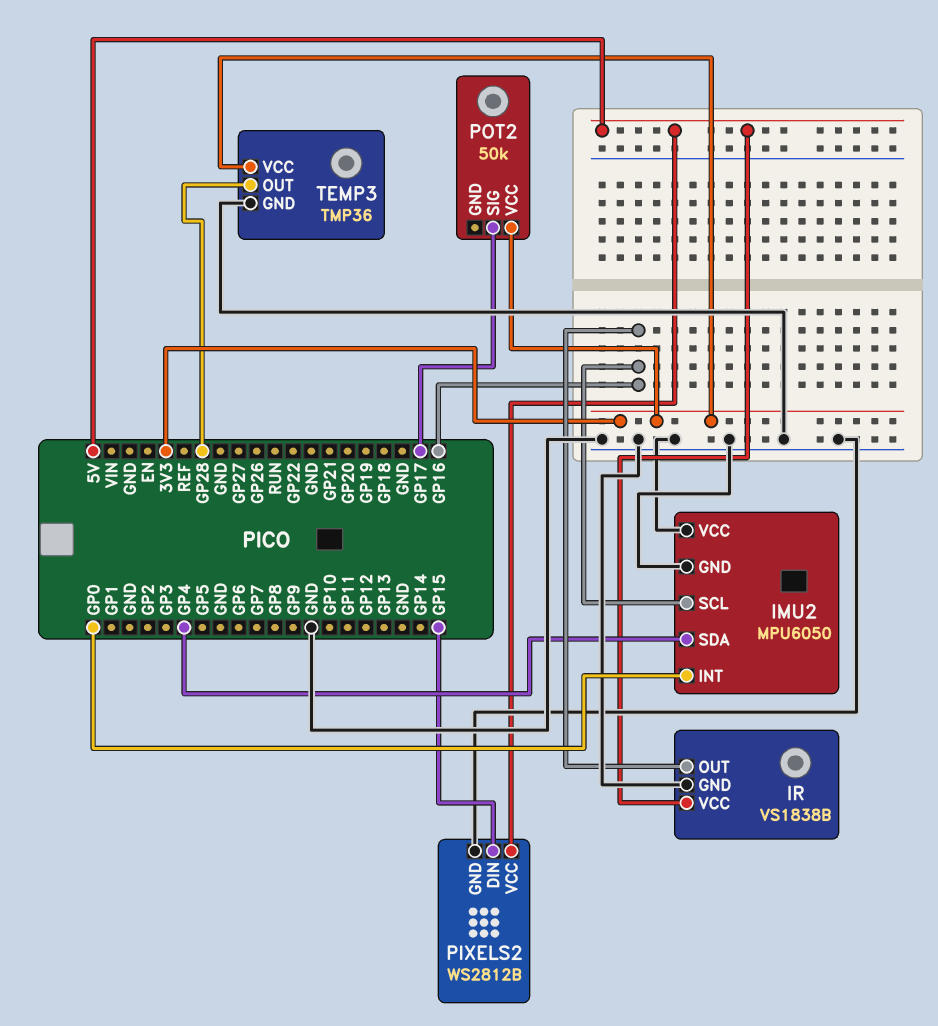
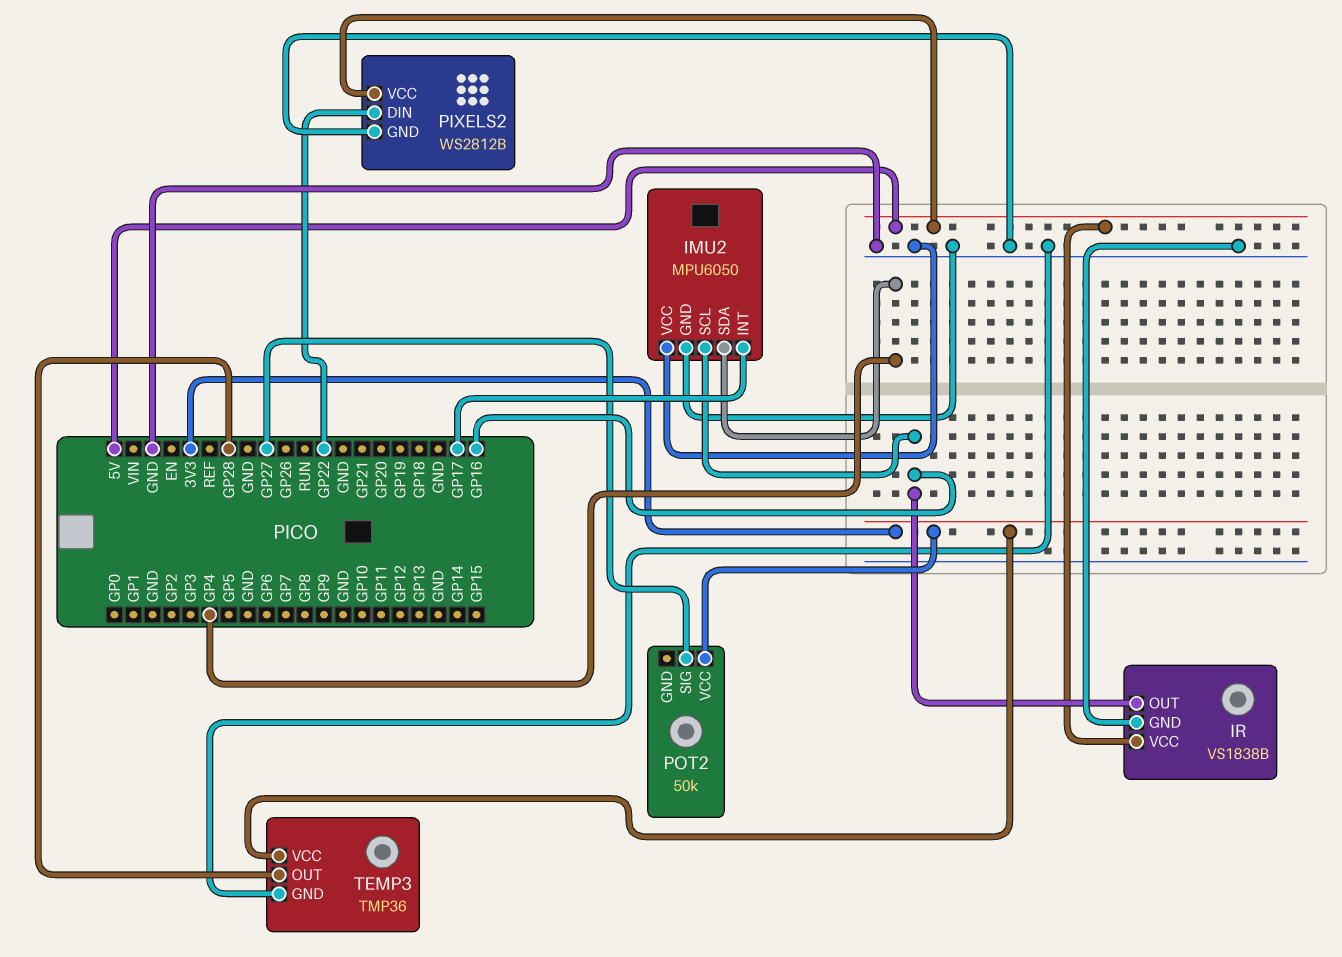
IMU2 pin INT: GP0 -> GP17
PIXELS2 pin DIN: GP15 -> GP22
POT2 pin SIG: GP17 -> GP27

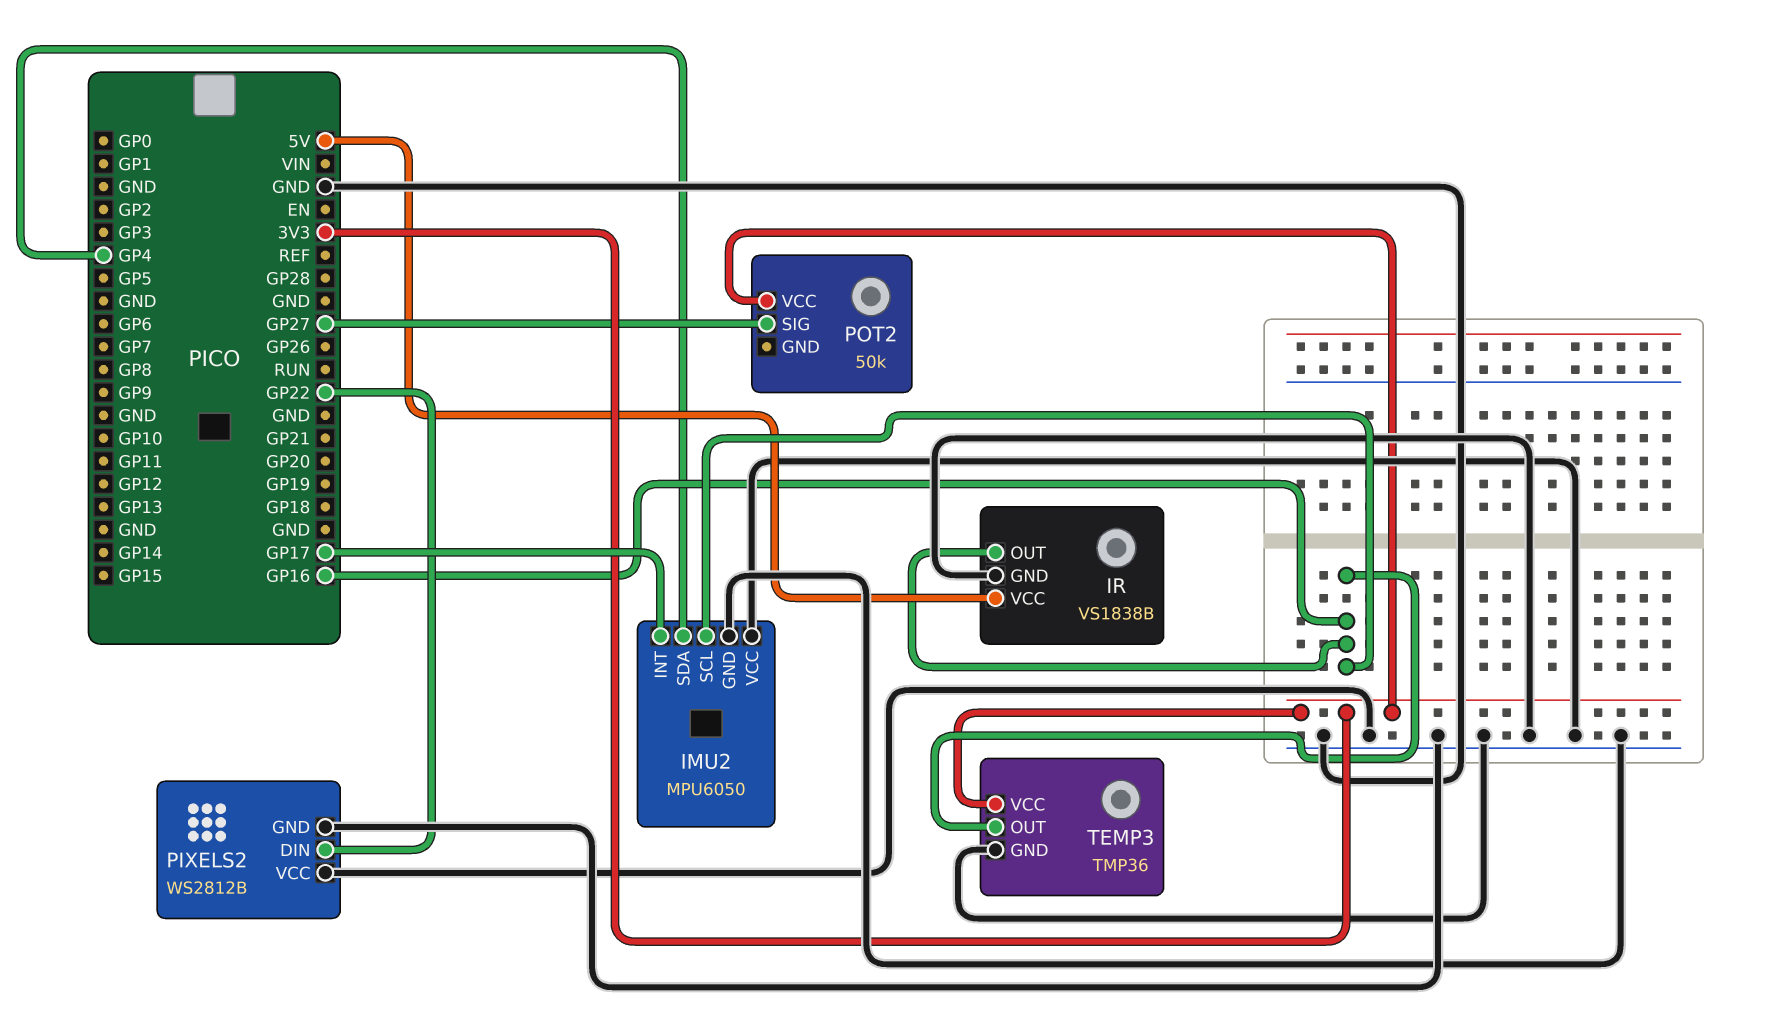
PIXELS2 pin VCC: 5V -> GND
TEMP3 pin OUT: GP28 -> GP16

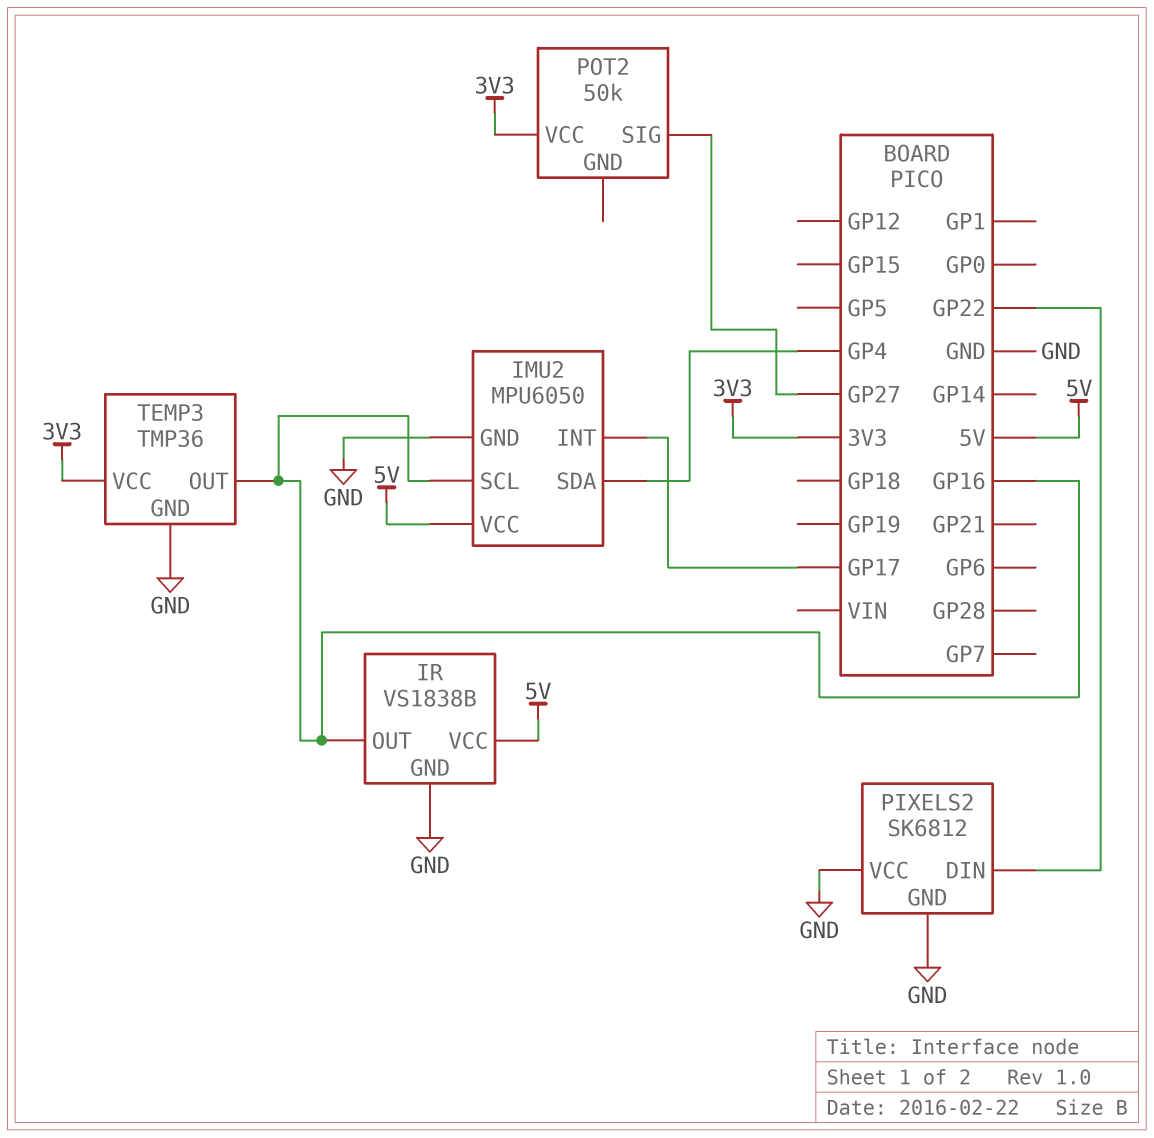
IMU2 pin VCC: GND -> 5V
PIXELS2: WS2812B -> SK6812

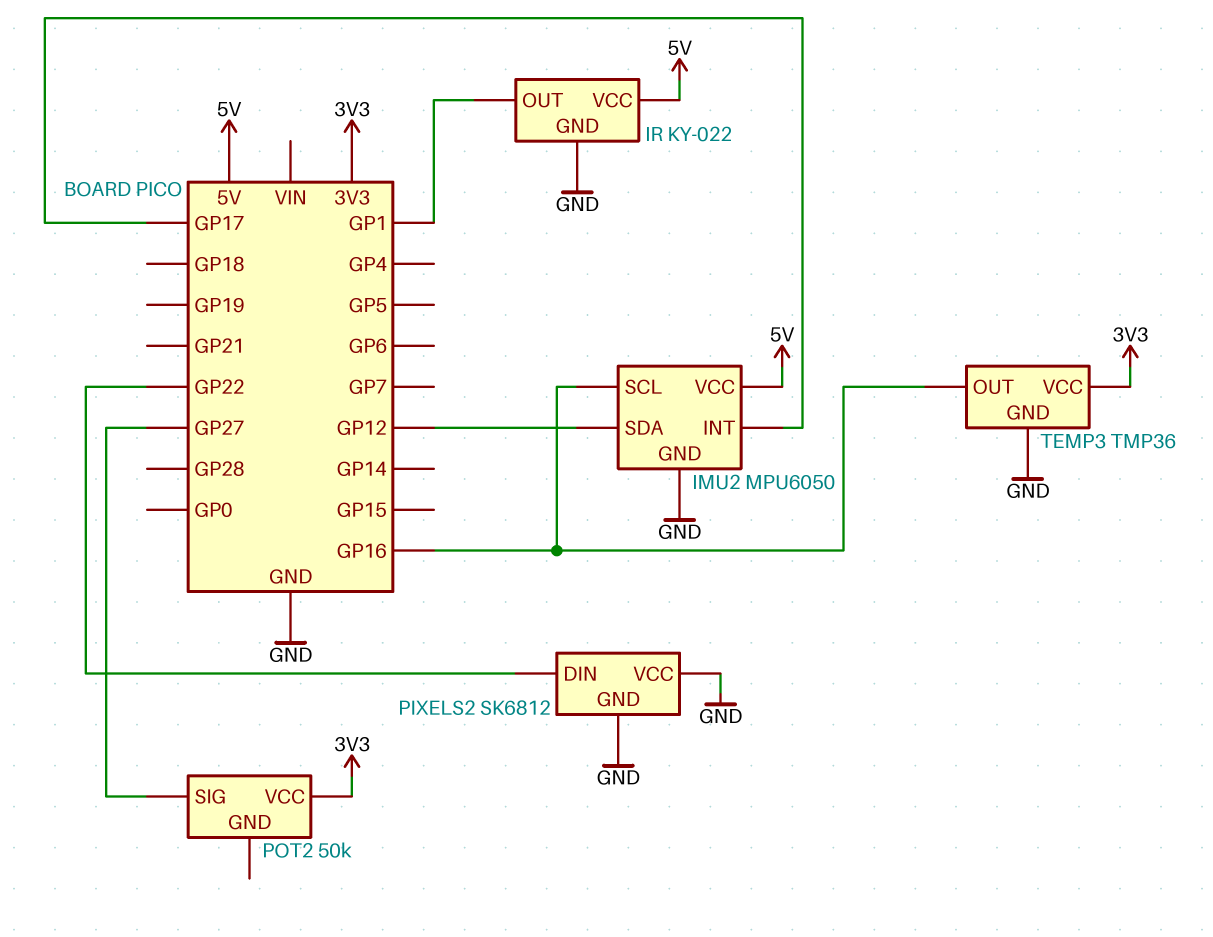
IMU2 pin SDA: GP4 -> GP12
IR: VS1838B -> KY-022
IR pin OUT: GP16 -> GP1

